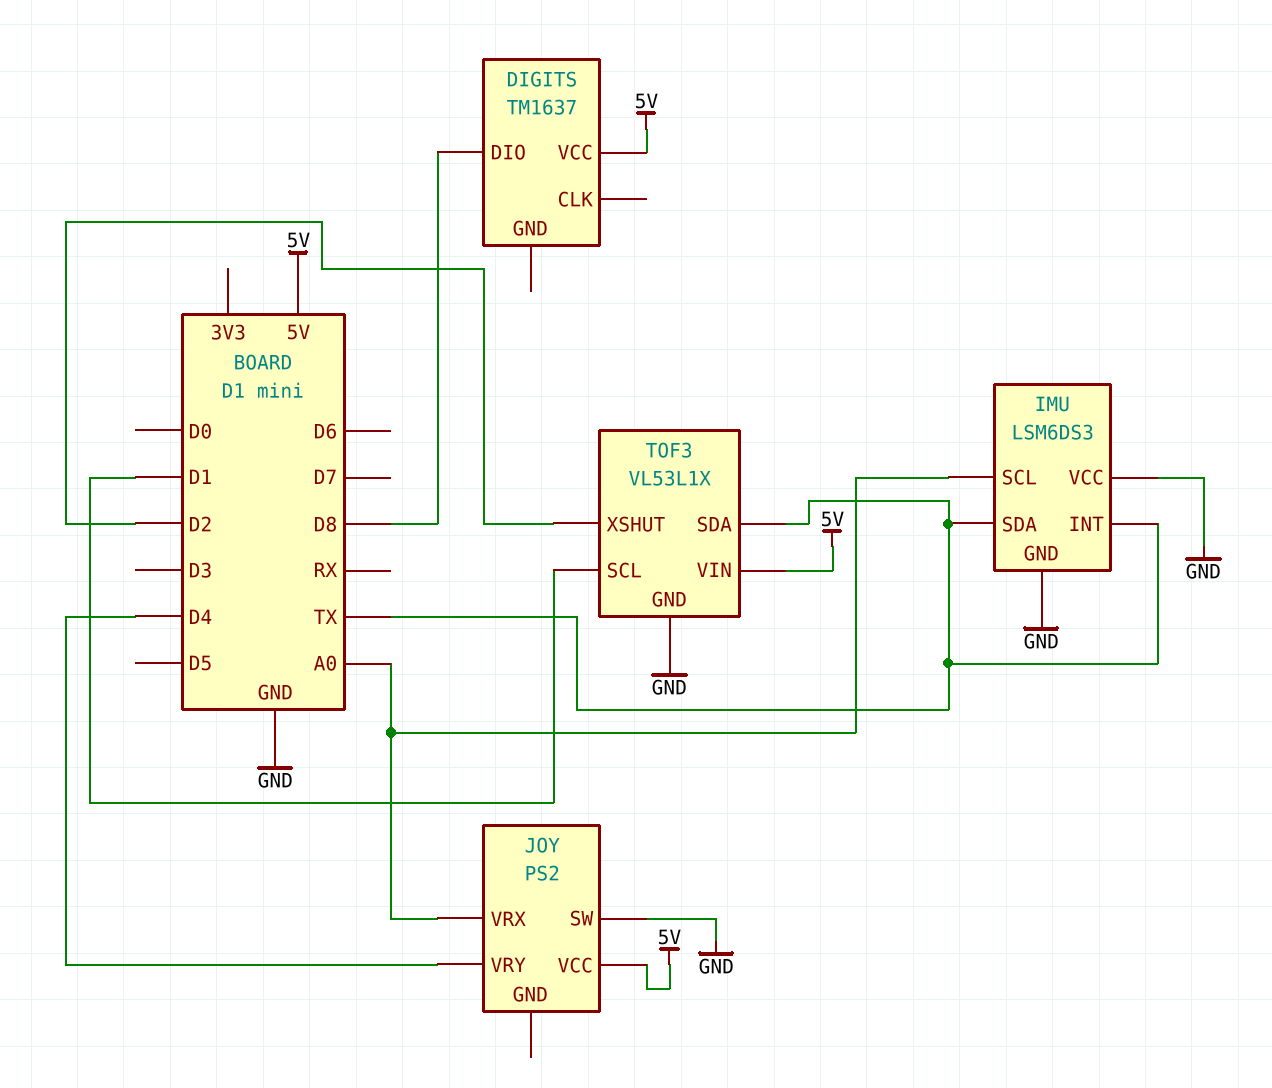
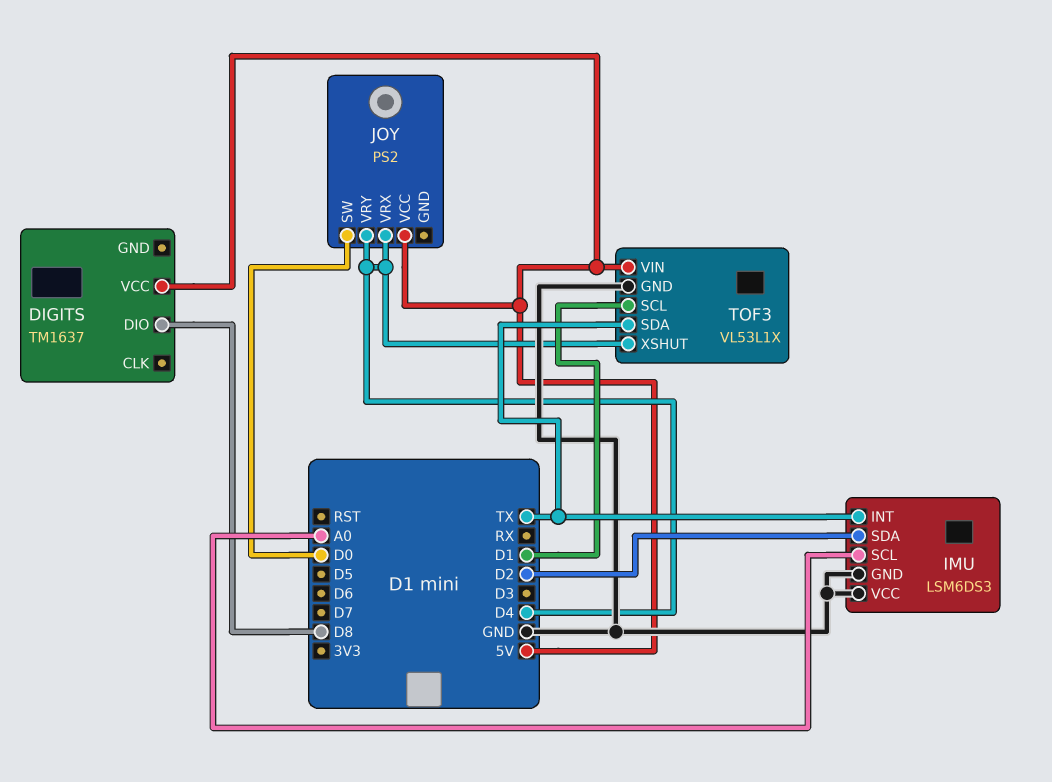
IMU pin SDA: TX -> D2
JOY pin SW: GND -> D0
JOY pin VRX: A0 -> D4
TOF3 pin XSHUT: D2 -> D4

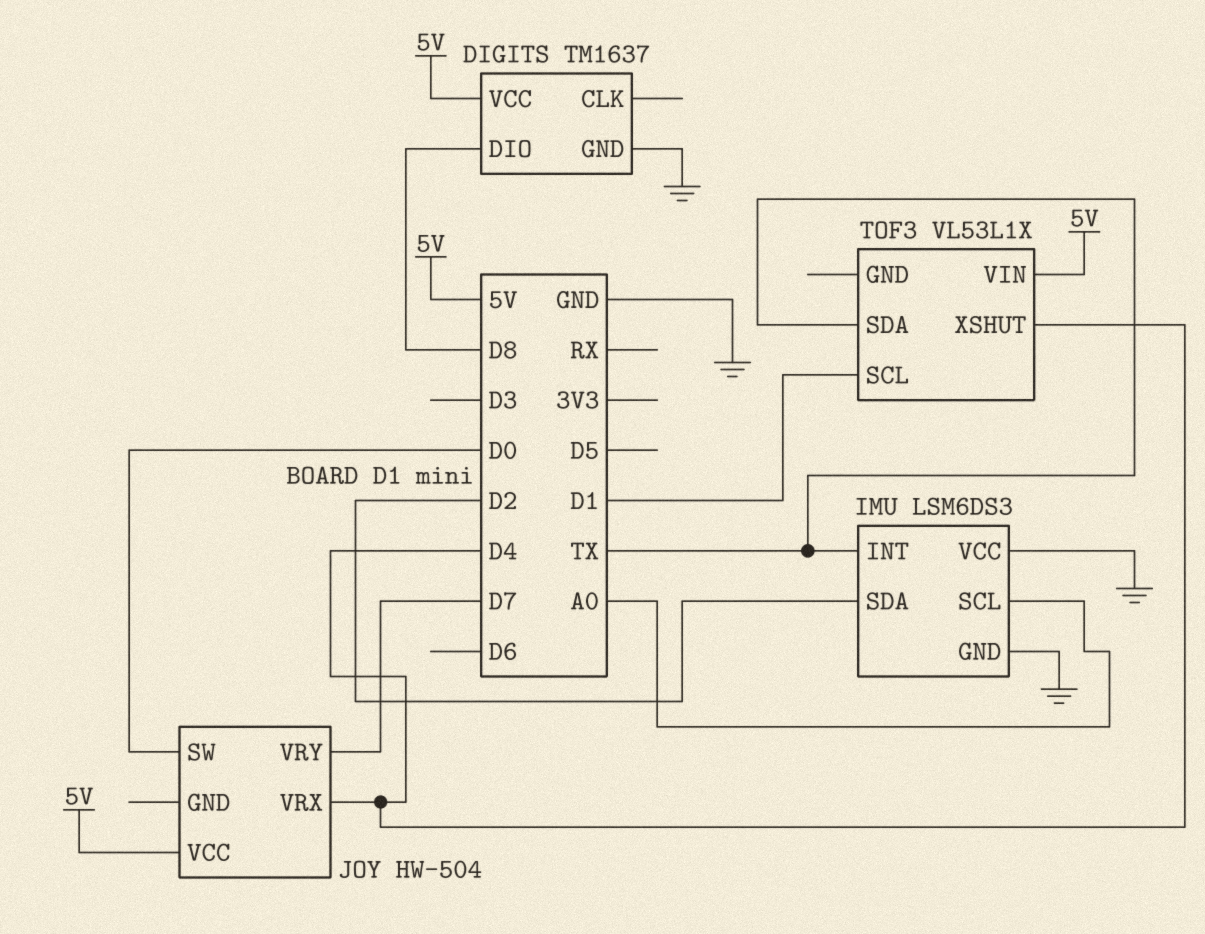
DIGITS pin GND: none -> GND
JOY: PS2 -> HW-504
JOY pin VRY: D4 -> D7
TOF3 pin GND: GND -> none

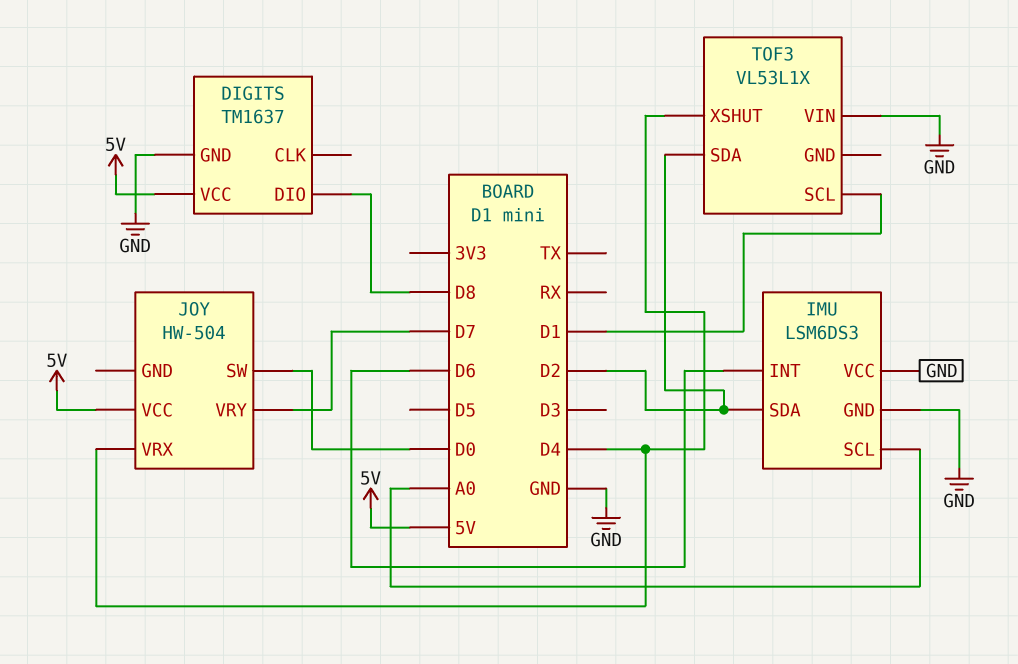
IMU pin INT: TX -> D6
TOF3 pin SDA: TX -> D2
TOF3 pin VIN: 5V -> GND

